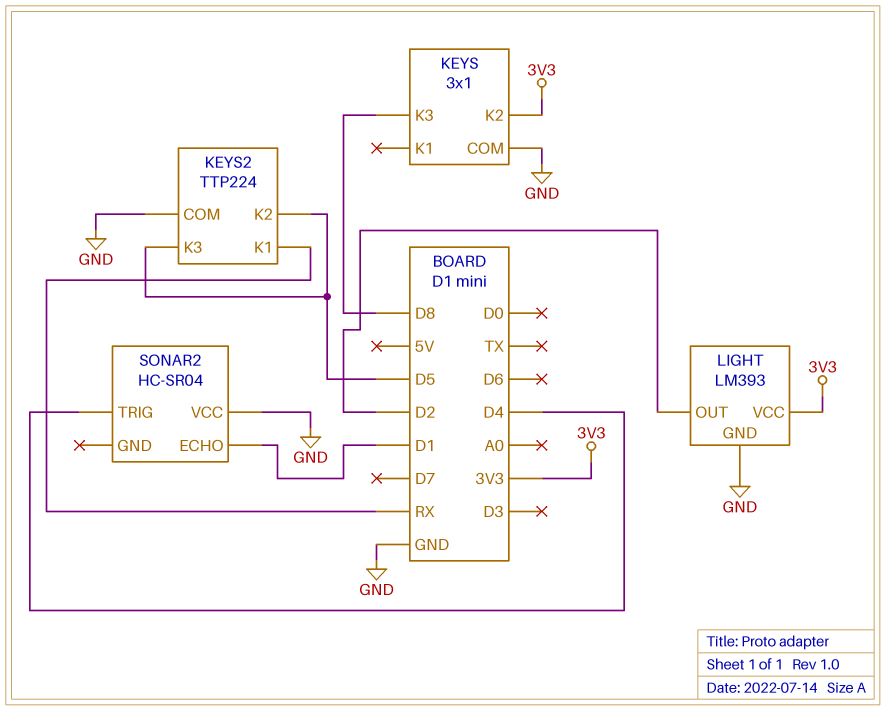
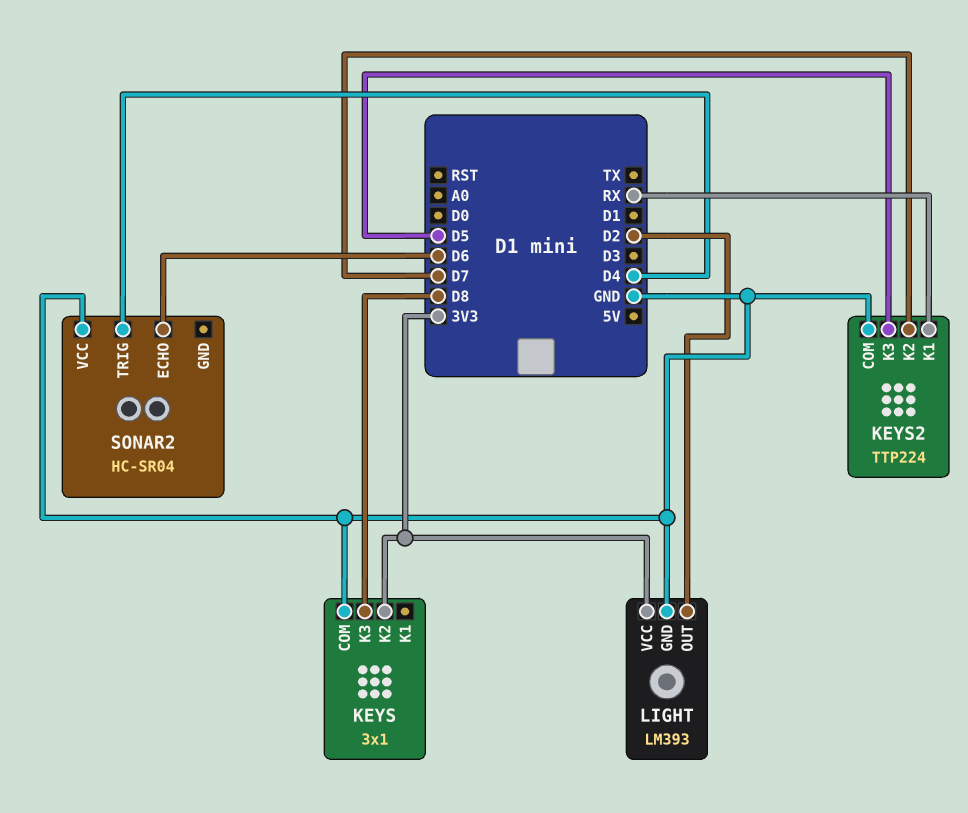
KEYS2 pin K2: D5 -> D7
SONAR2 pin ECHO: D1 -> D6

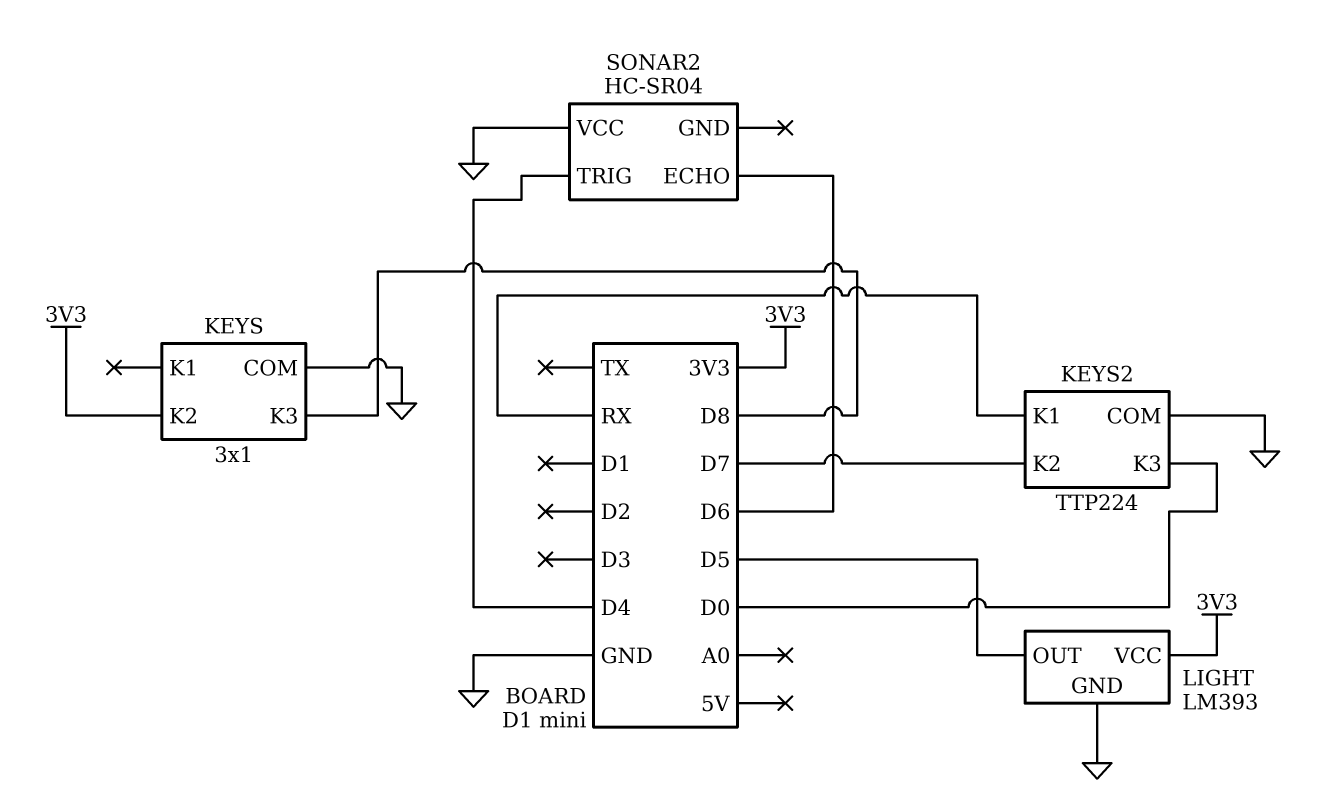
KEYS2 pin K3: D5 -> D0
LIGHT pin OUT: D2 -> D5

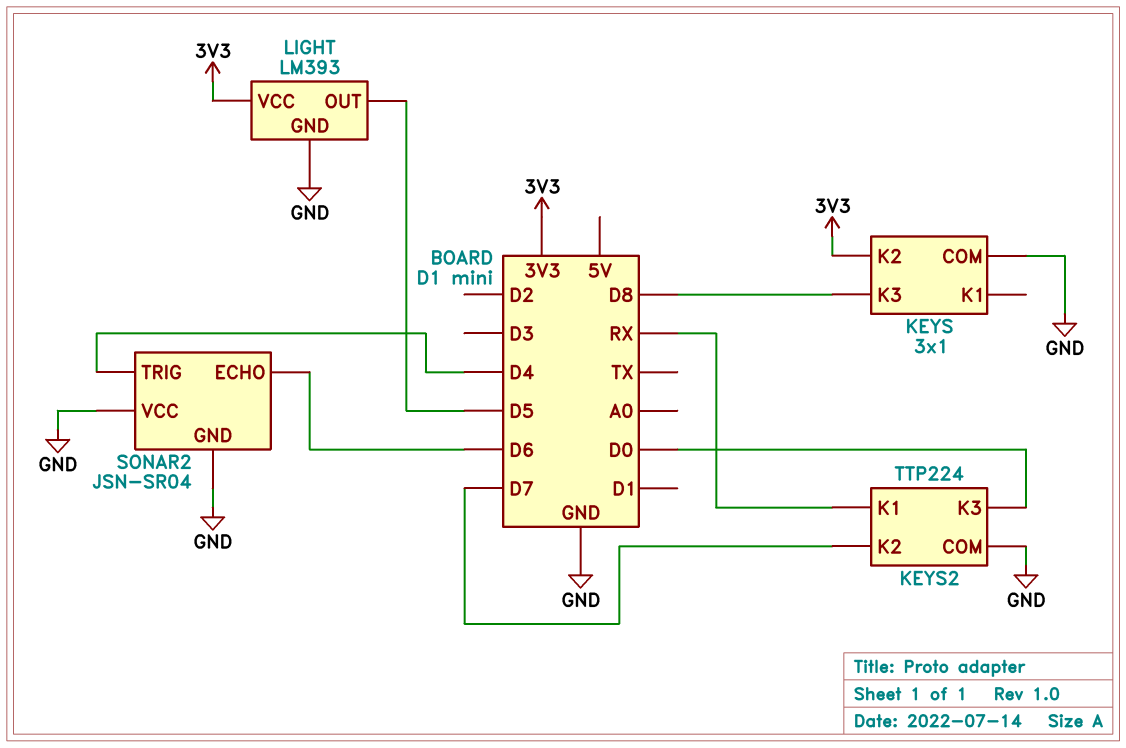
SONAR2: HC-SR04 -> JSN-SR04
SONAR2 pin GND: none -> GND

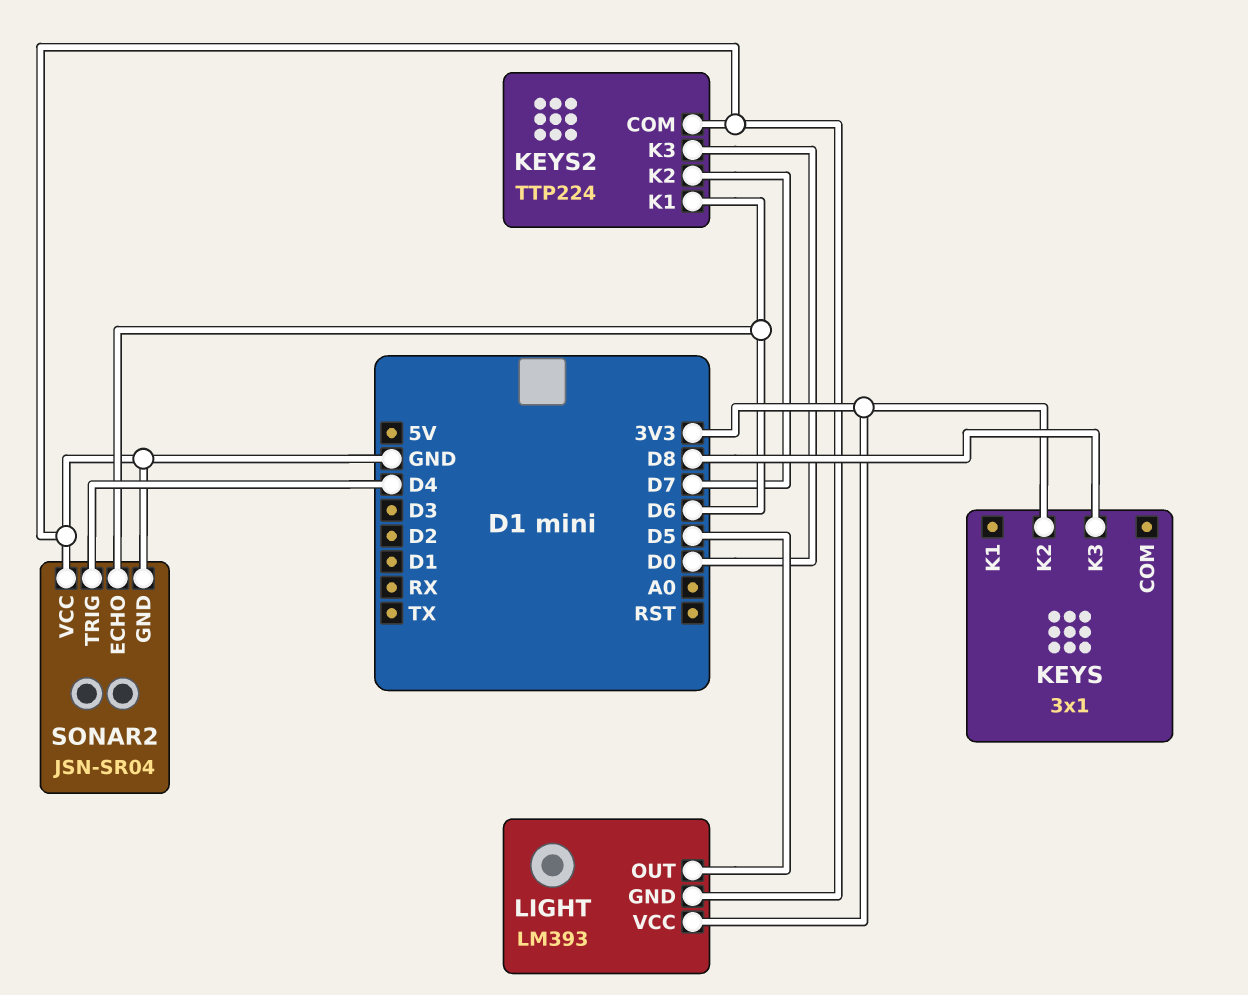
KEYS pin COM: GND -> none
KEYS2 pin K1: RX -> D6

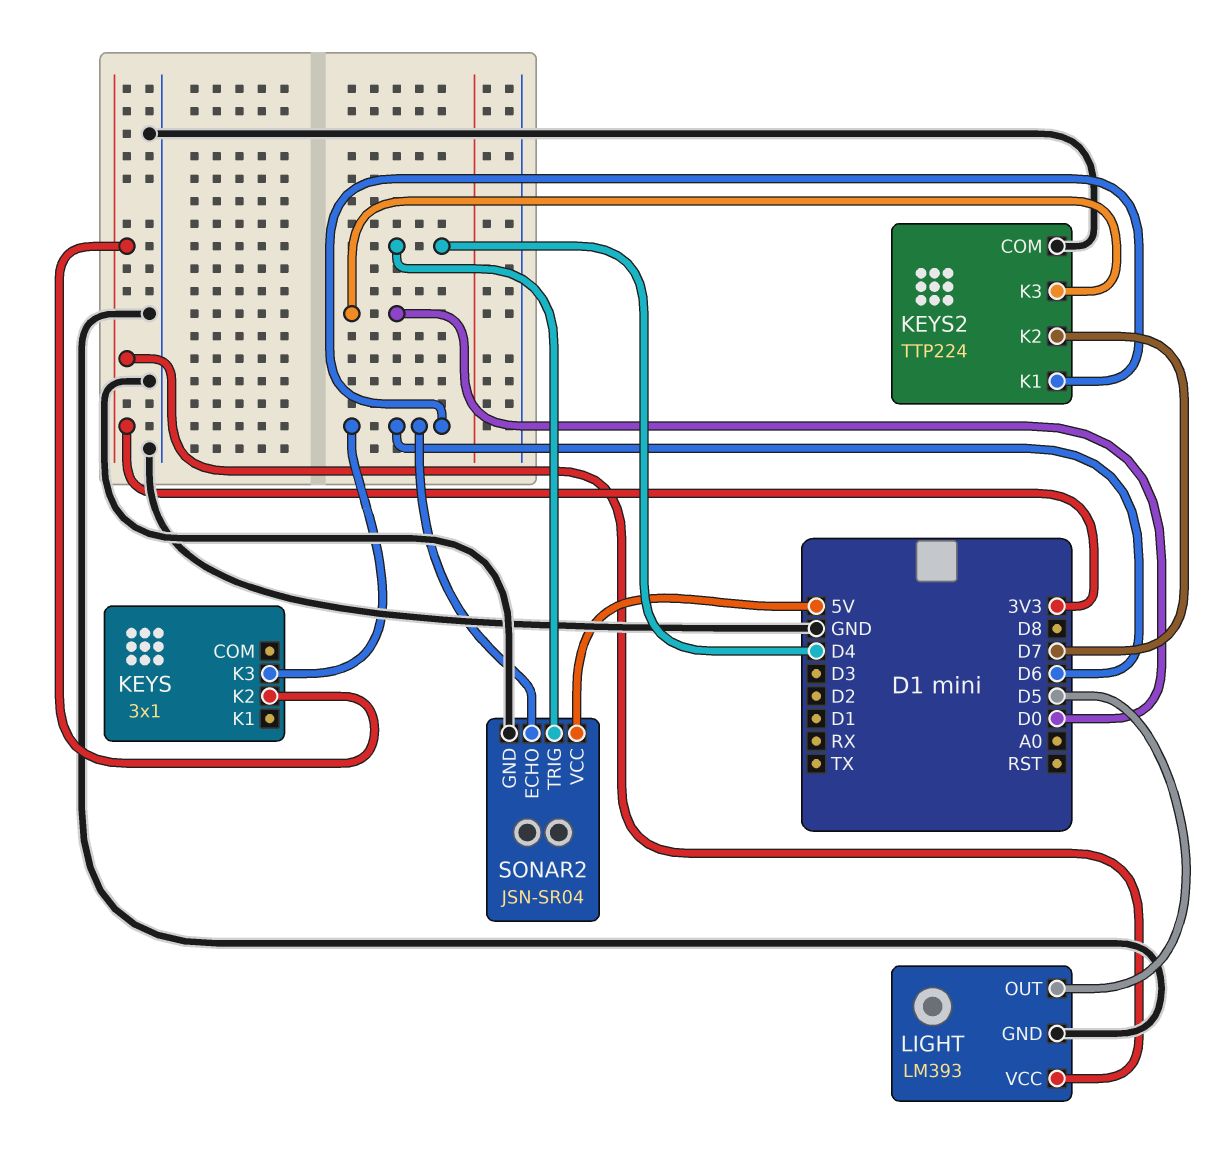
KEYS pin K3: D8 -> D6
SONAR2 pin VCC: GND -> 5V

